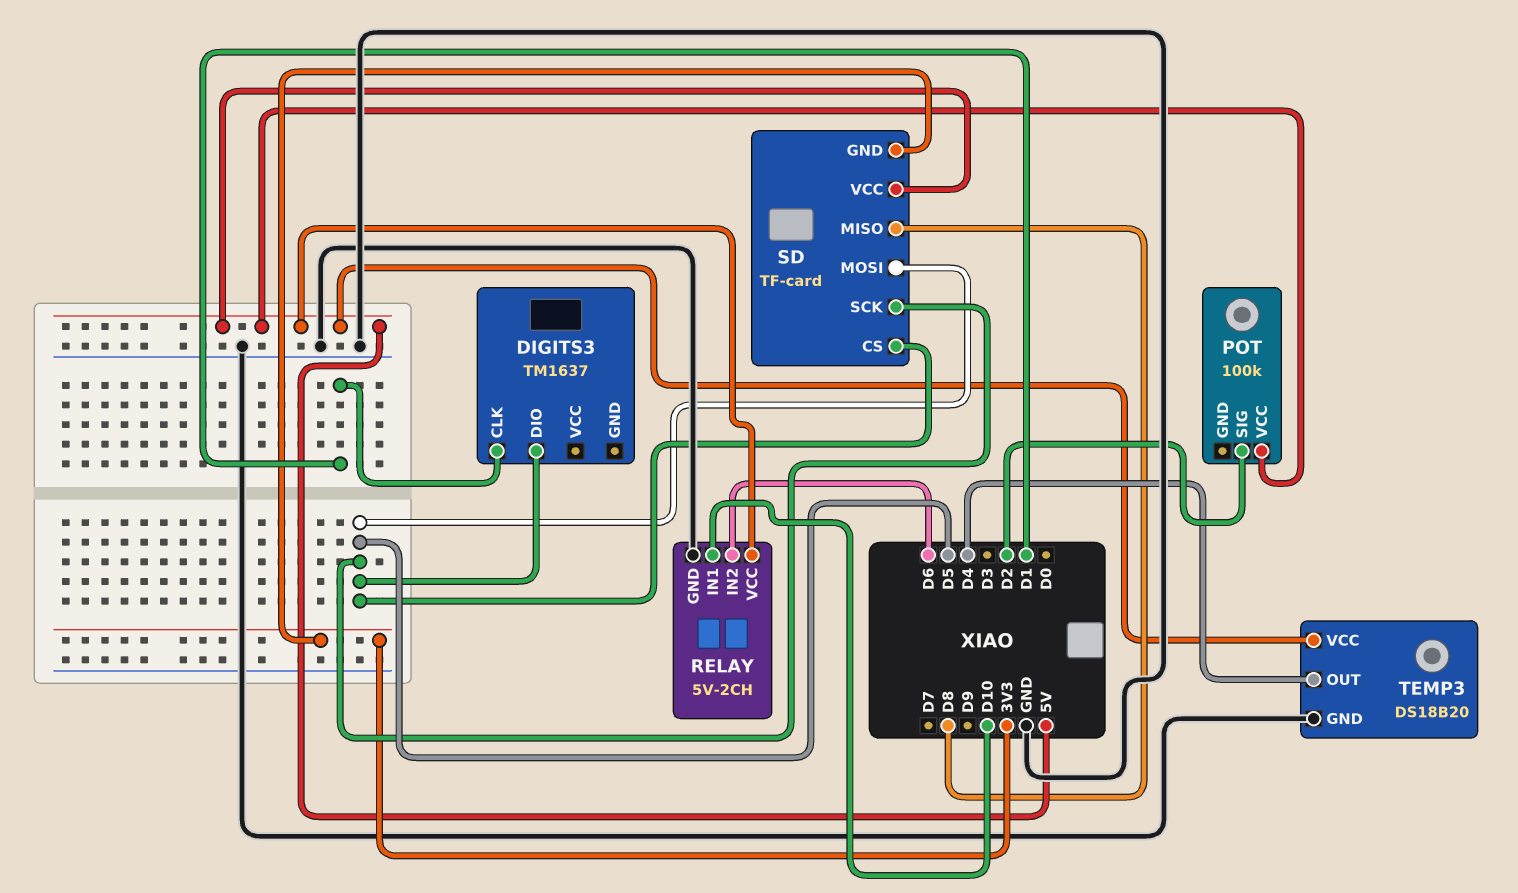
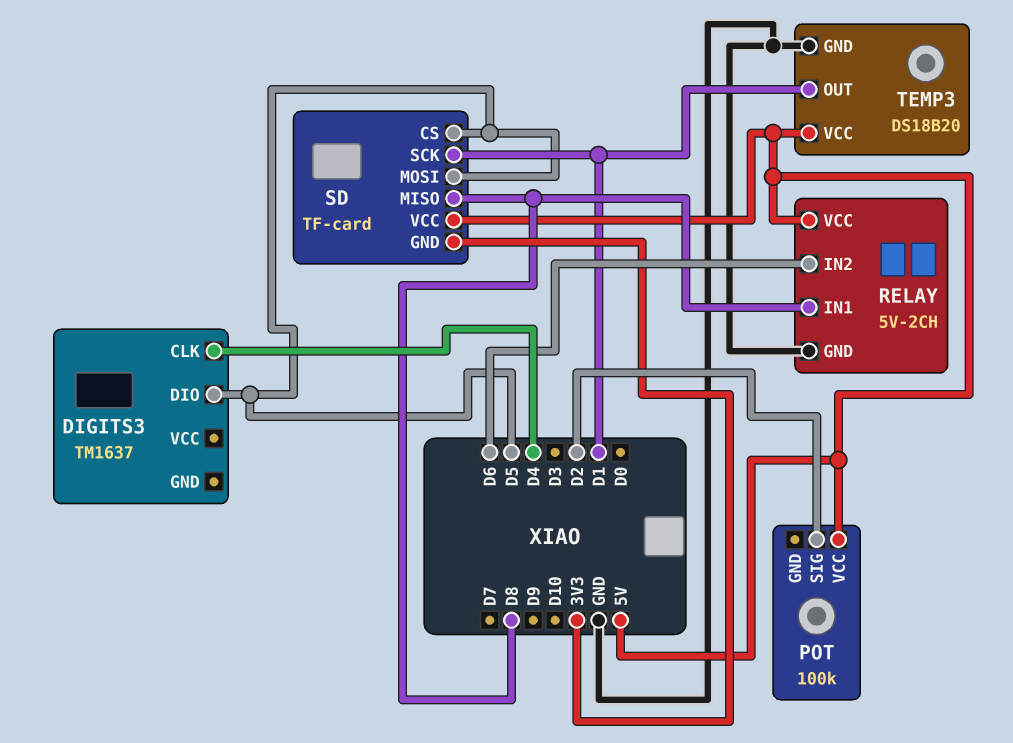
DIGITS3 pin CLK: D1 -> D4
RELAY pin IN1: D10 -> D8
SD pin SCK: D5 -> D1
TEMP3 pin OUT: D4 -> D1

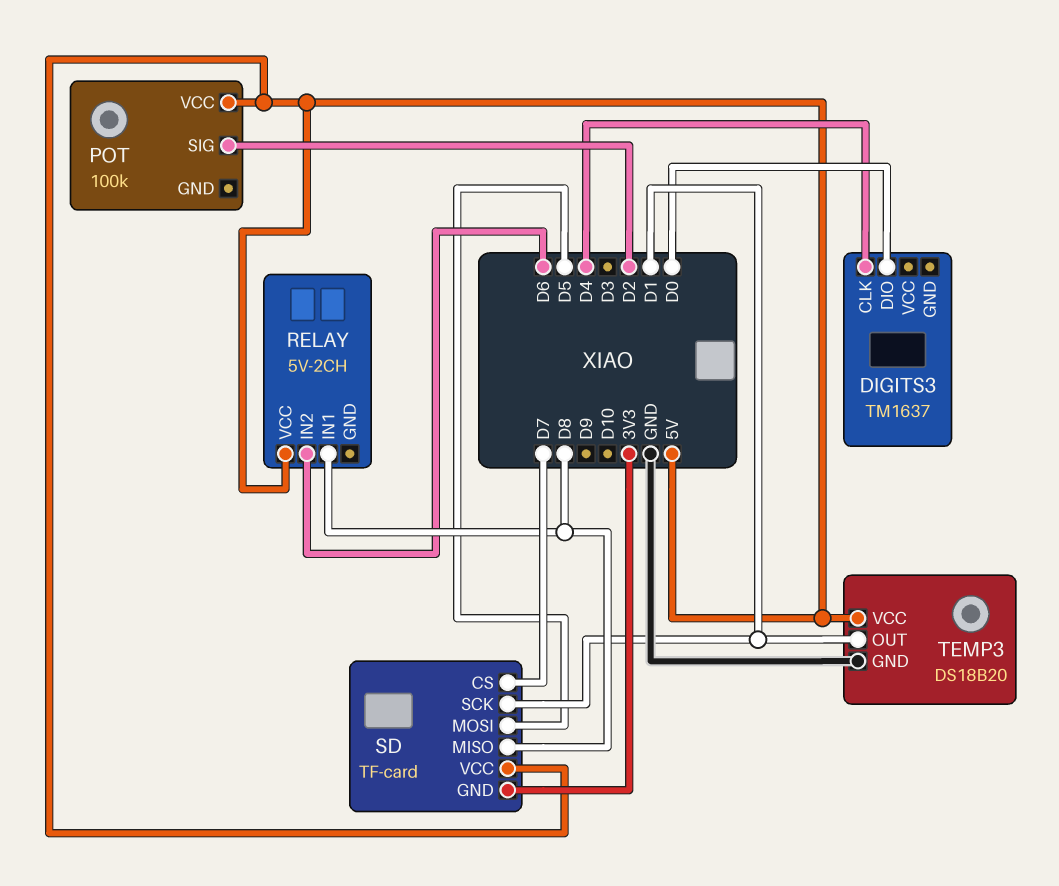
DIGITS3 pin DIO: D5 -> D0
RELAY pin GND: GND -> none
SD pin CS: D5 -> D7

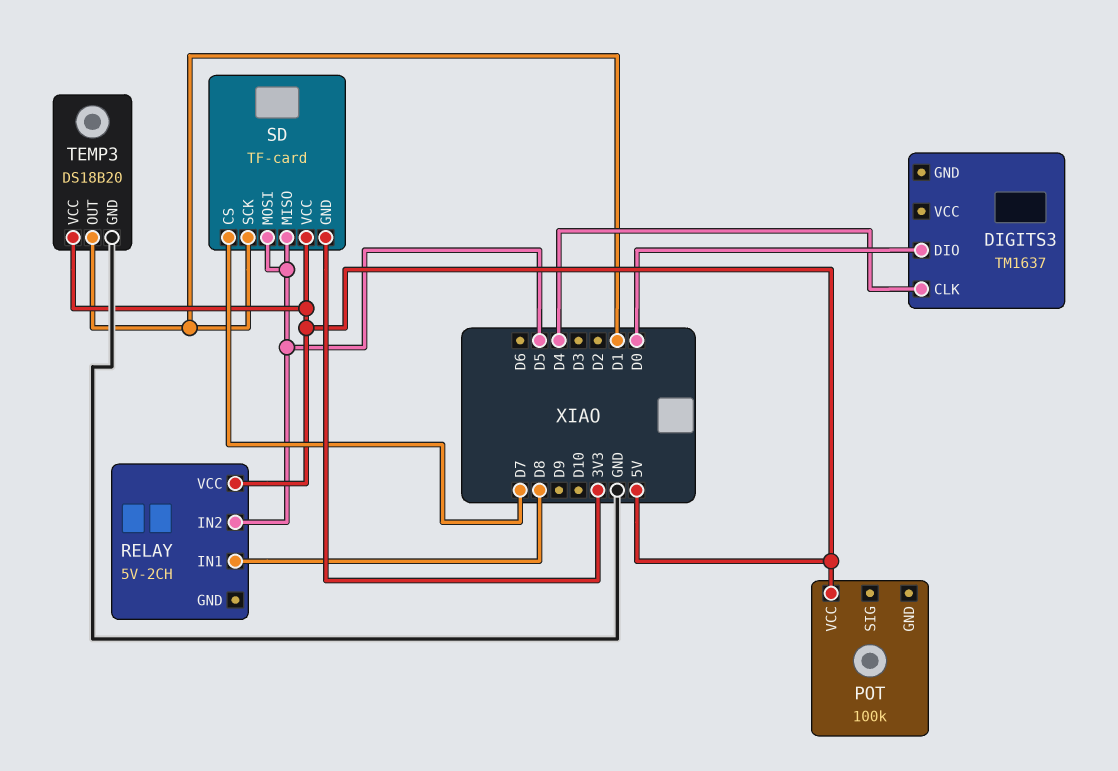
POT pin SIG: D2 -> none
RELAY pin IN2: D6 -> D5
SD pin MISO: D8 -> D5

